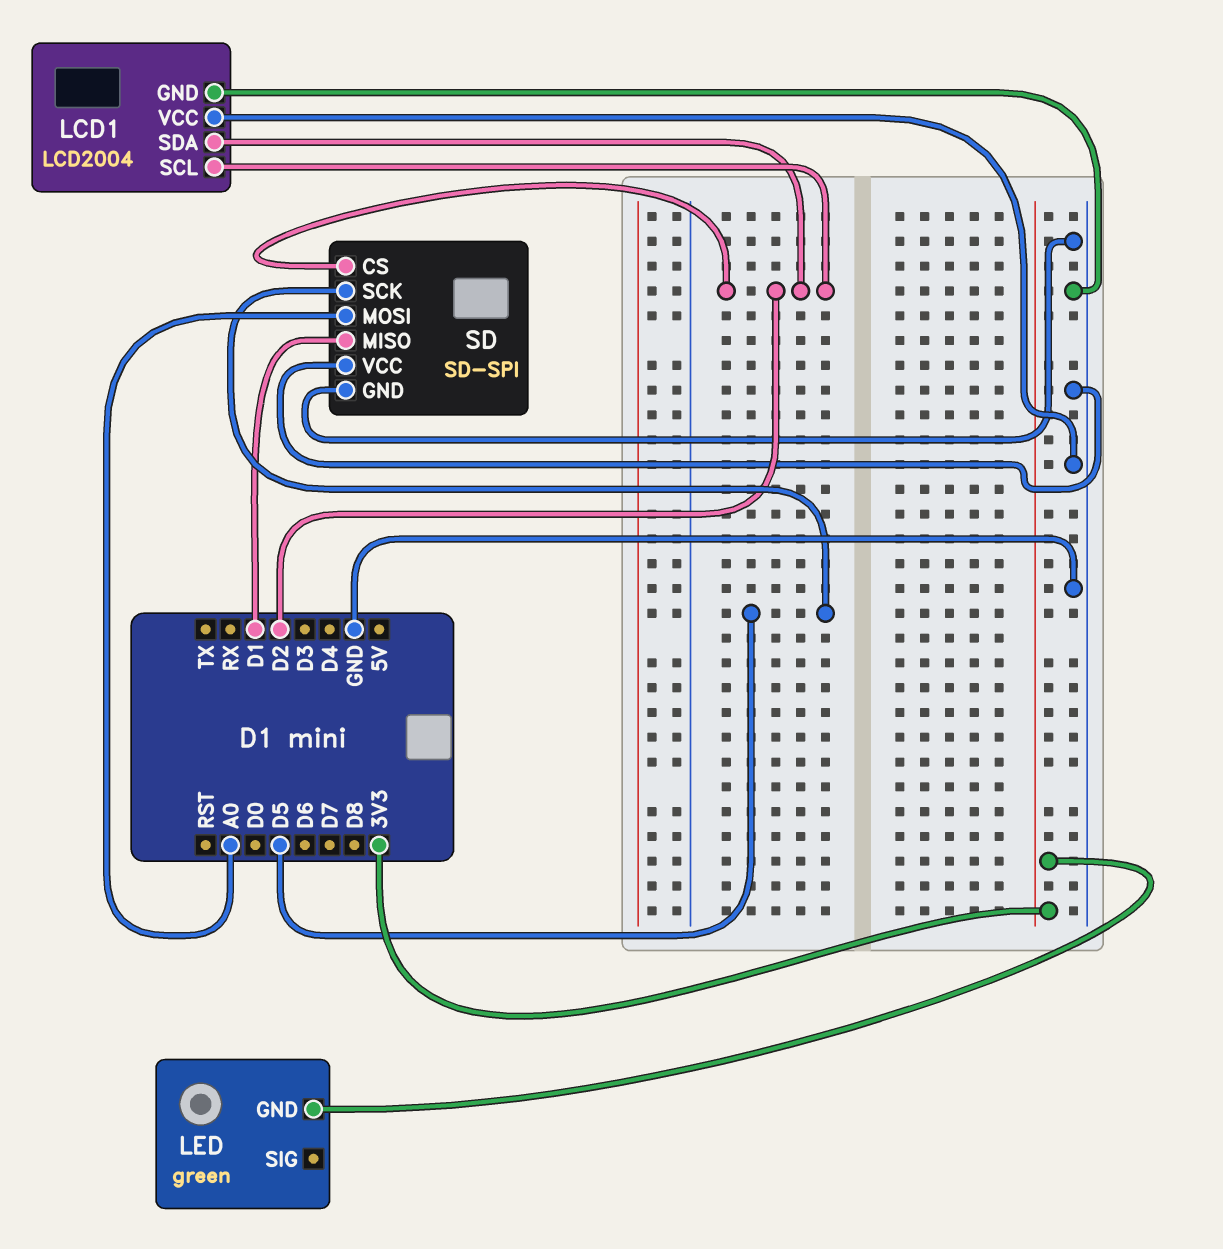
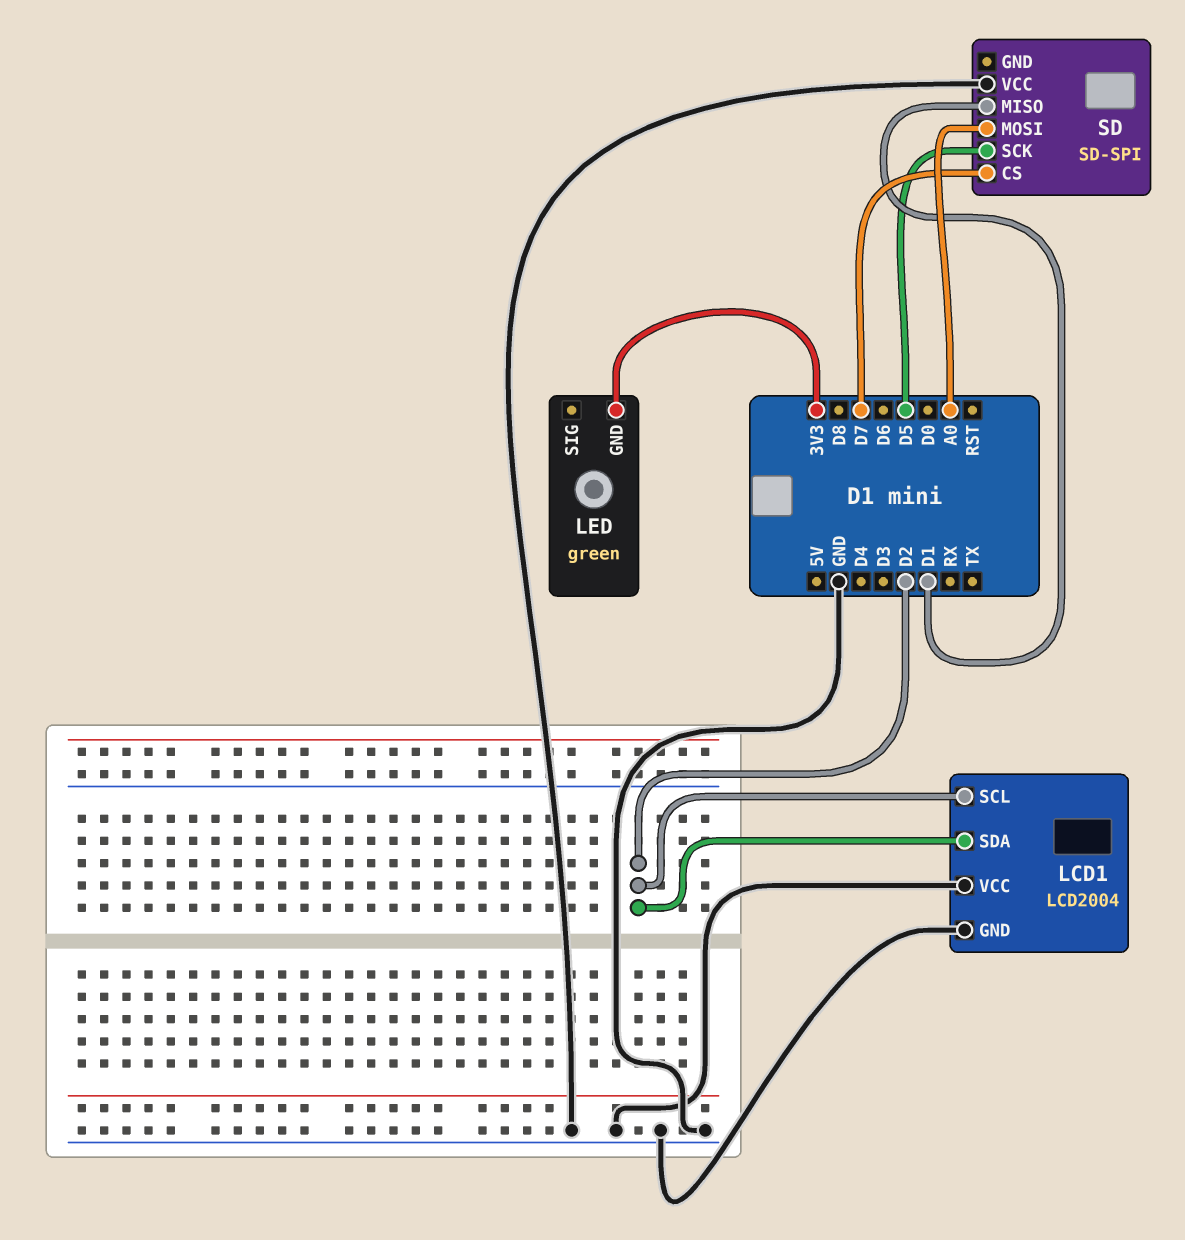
SD pin CS: D2 -> D7
SD pin GND: GND -> none

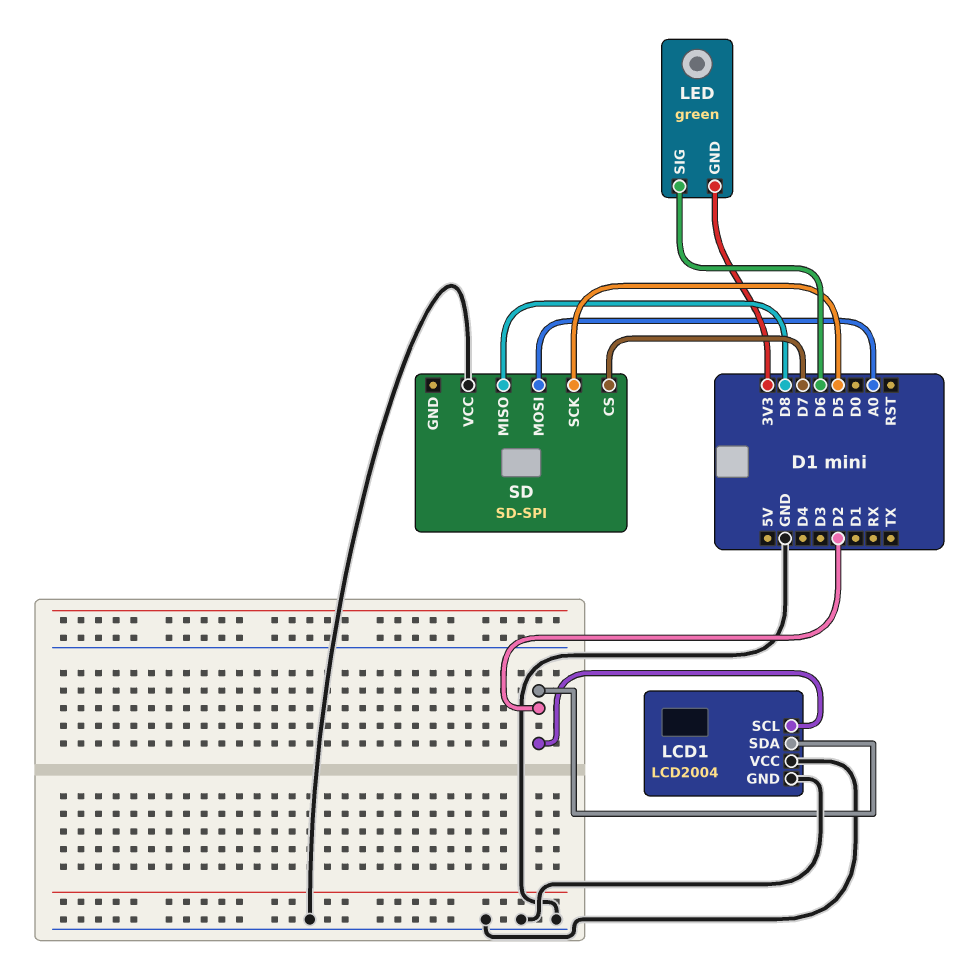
LED pin SIG: none -> D6
SD pin MISO: D1 -> D8

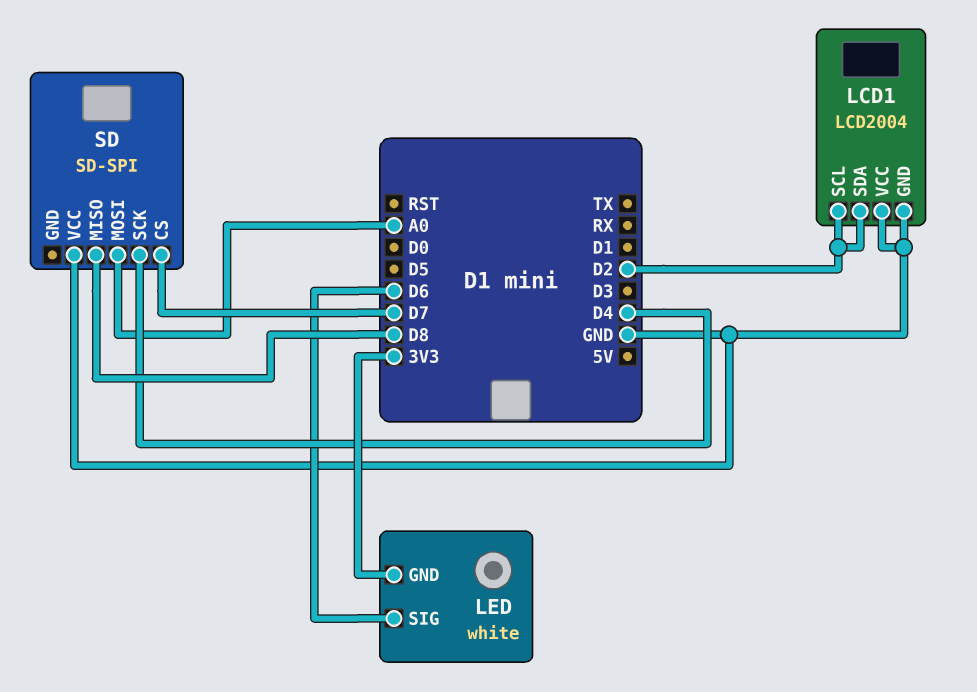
LED: green -> white
SD pin SCK: D5 -> D4

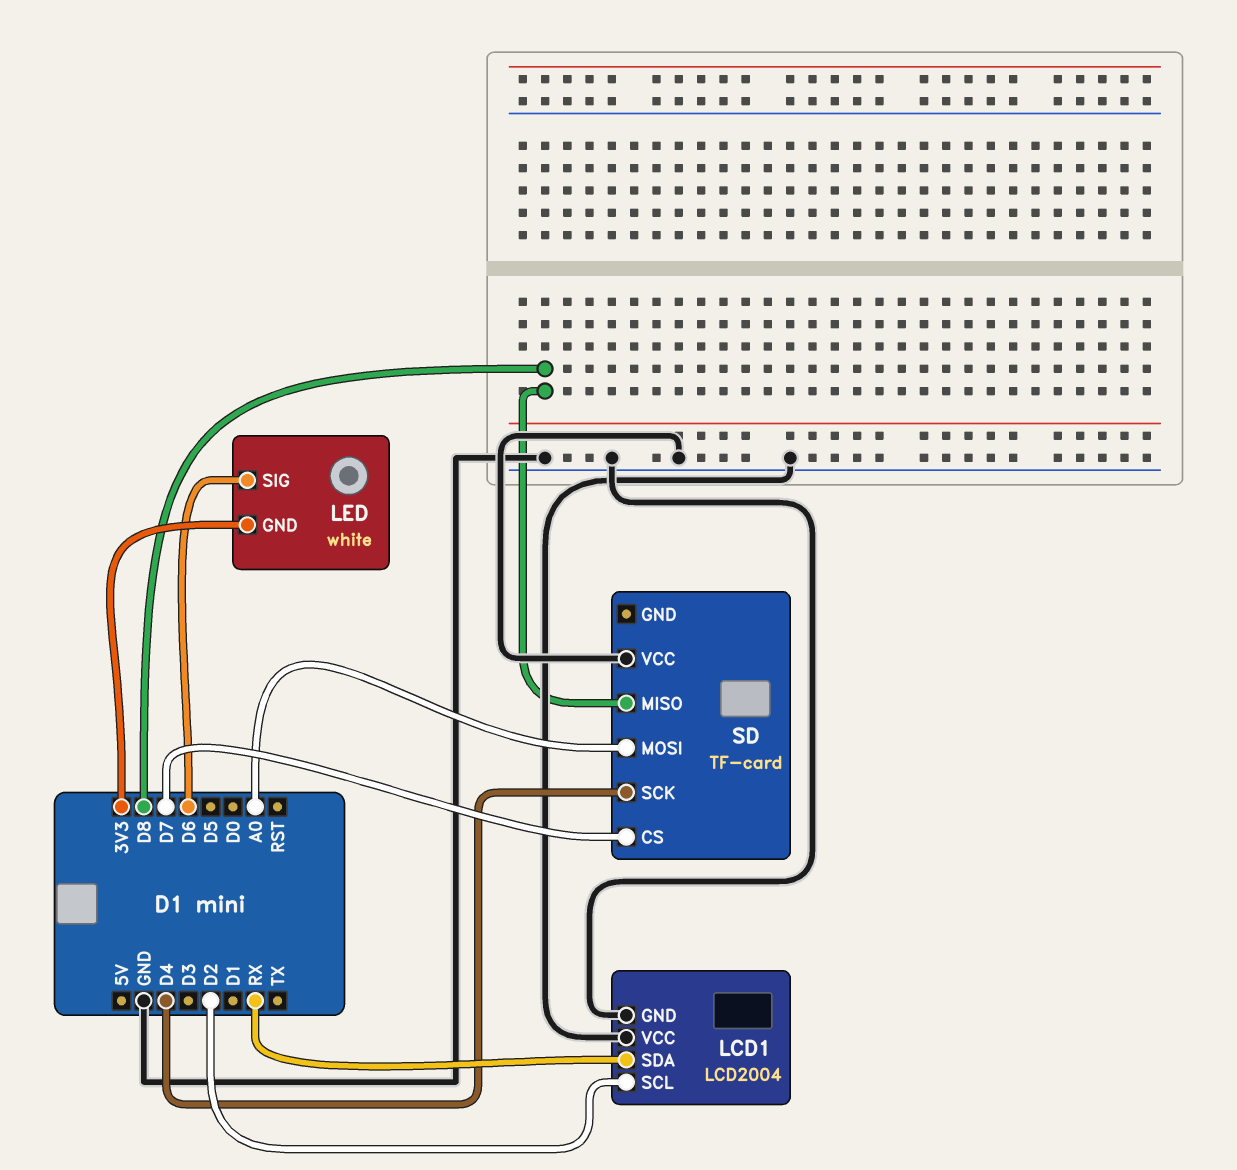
LCD1 pin SDA: D2 -> RX
SD: SD-SPI -> TF-card

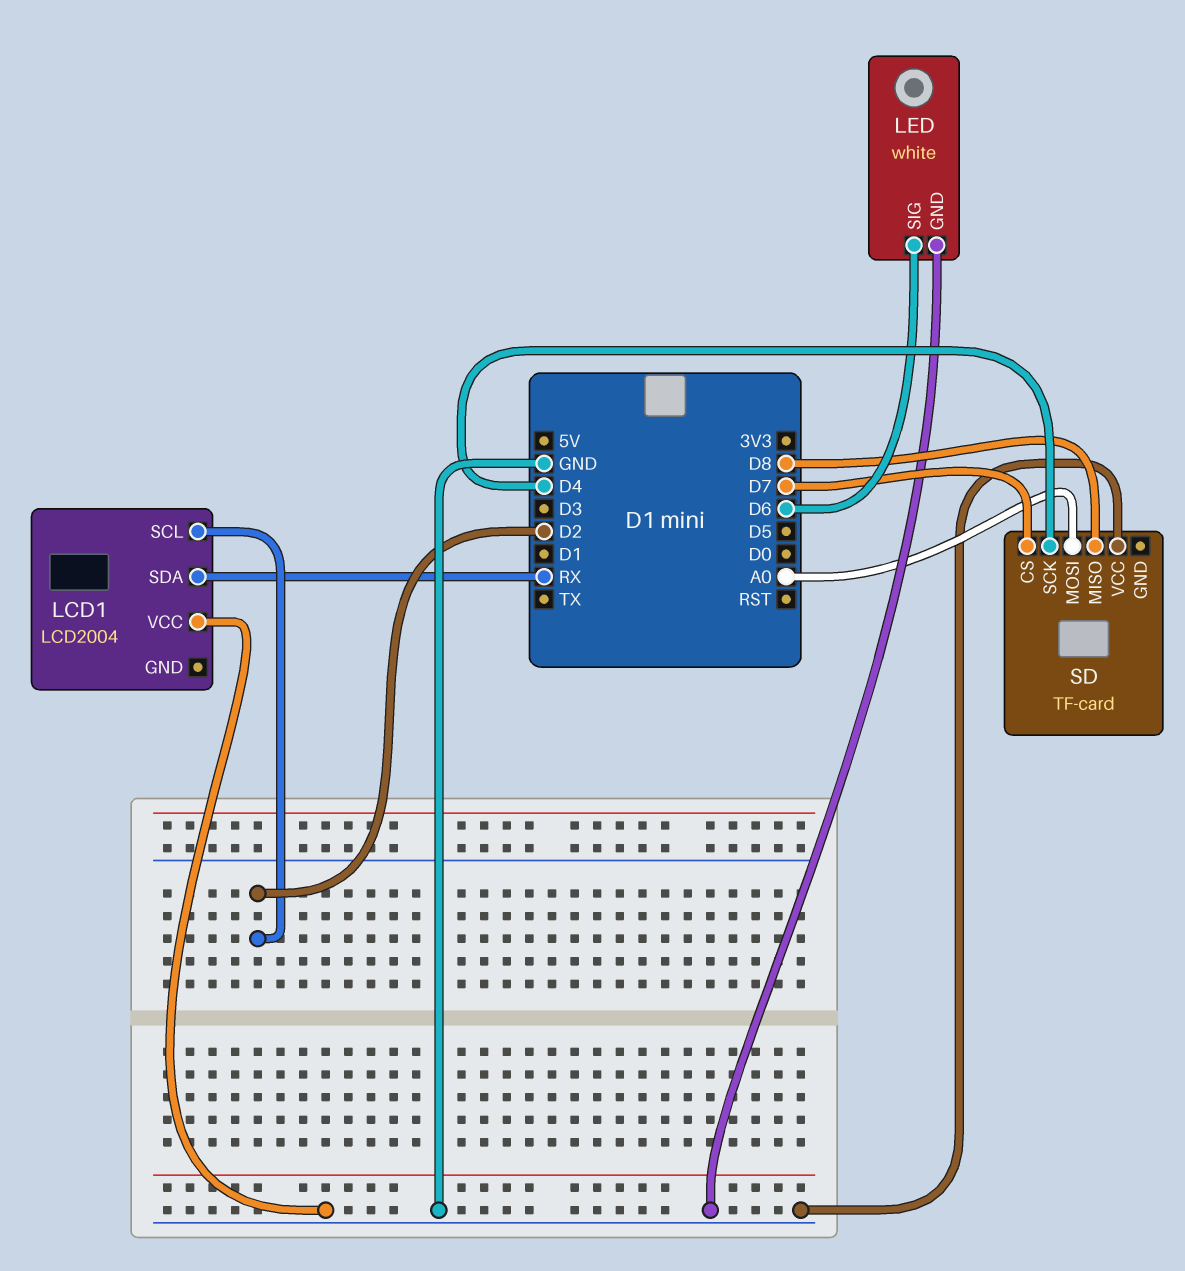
LCD1 pin GND: GND -> none
LED pin GND: 3V3 -> GND

